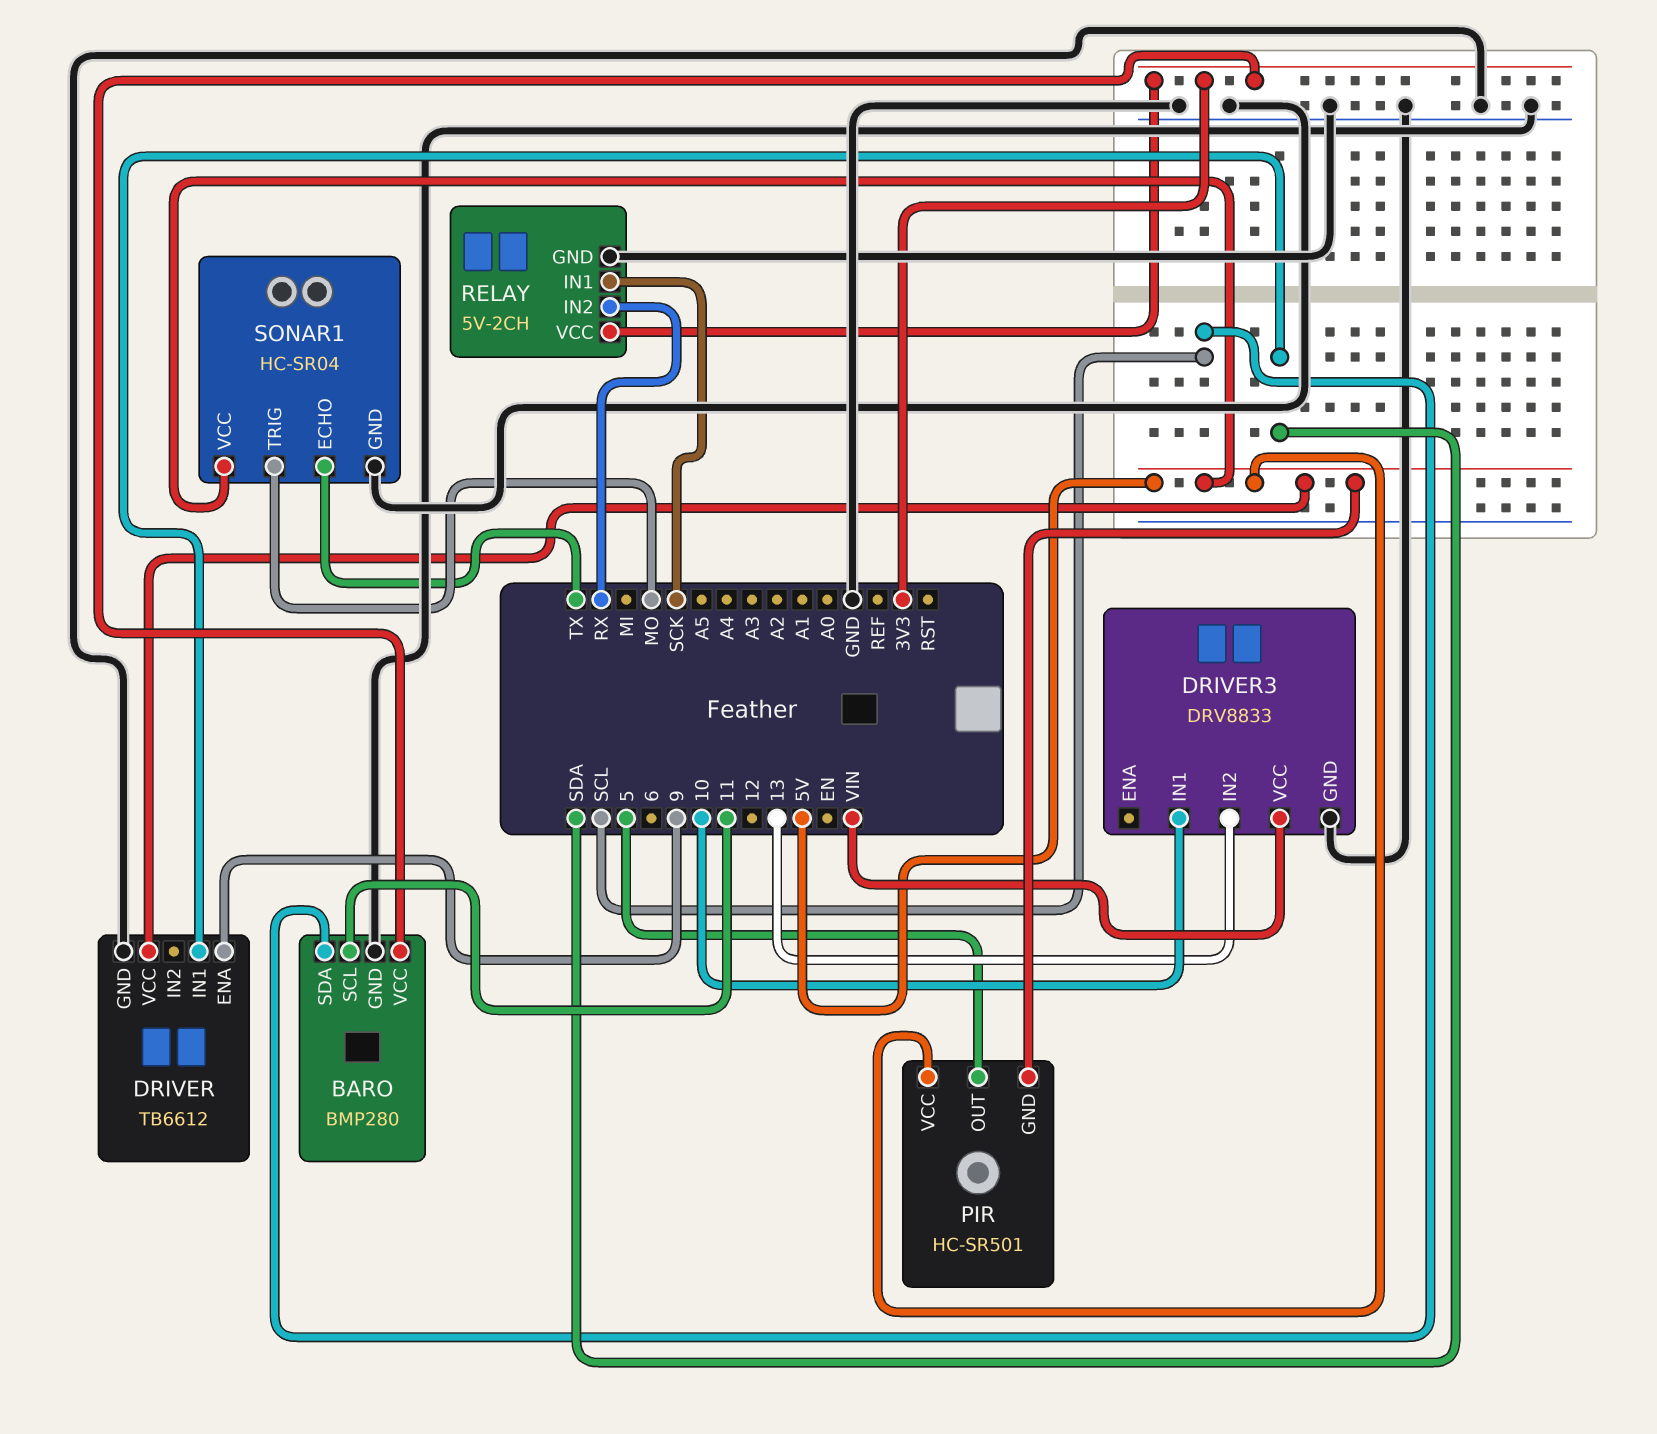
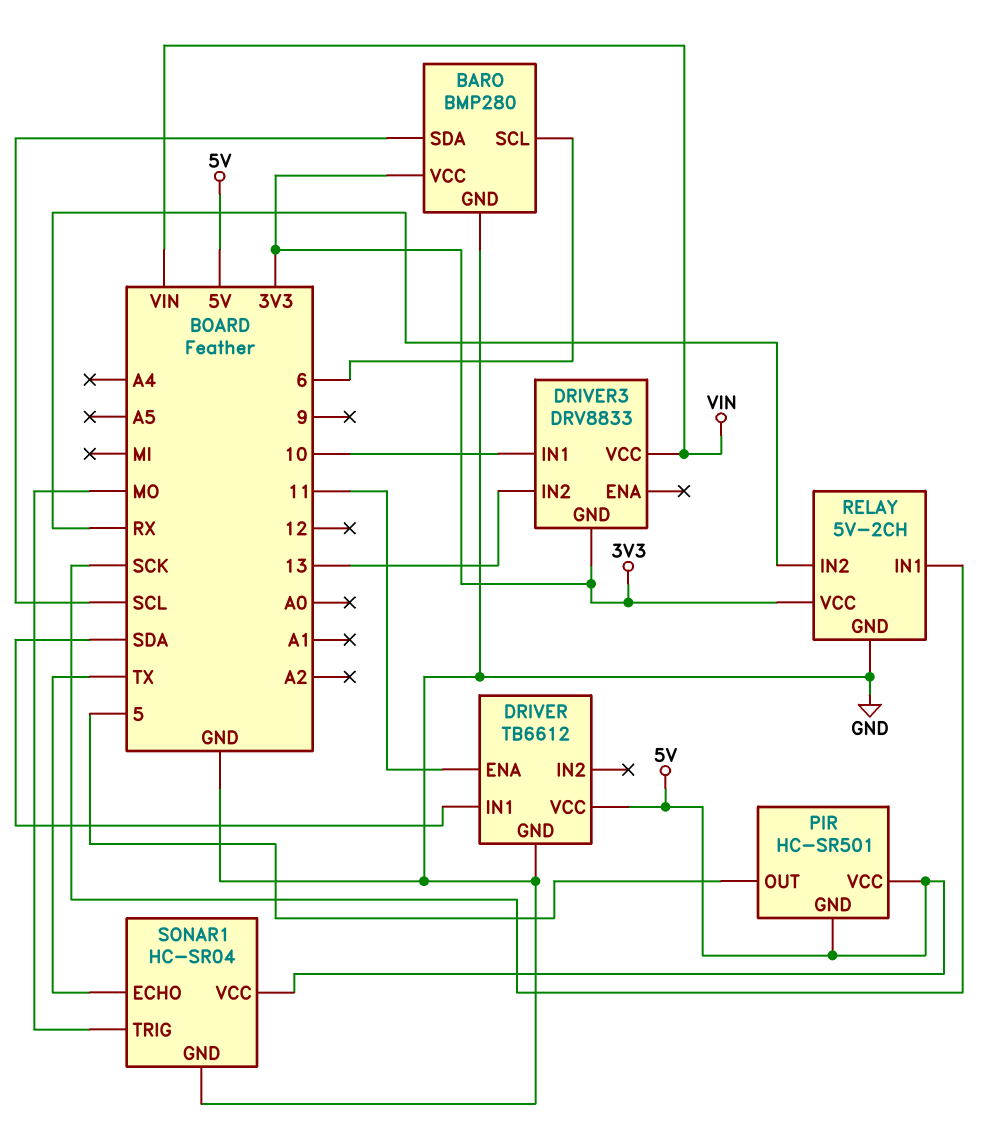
BARO pin SCL: 11 -> 6
DRIVER pin ENA: 9 -> 11
DRIVER3 pin GND: GND -> 3V3

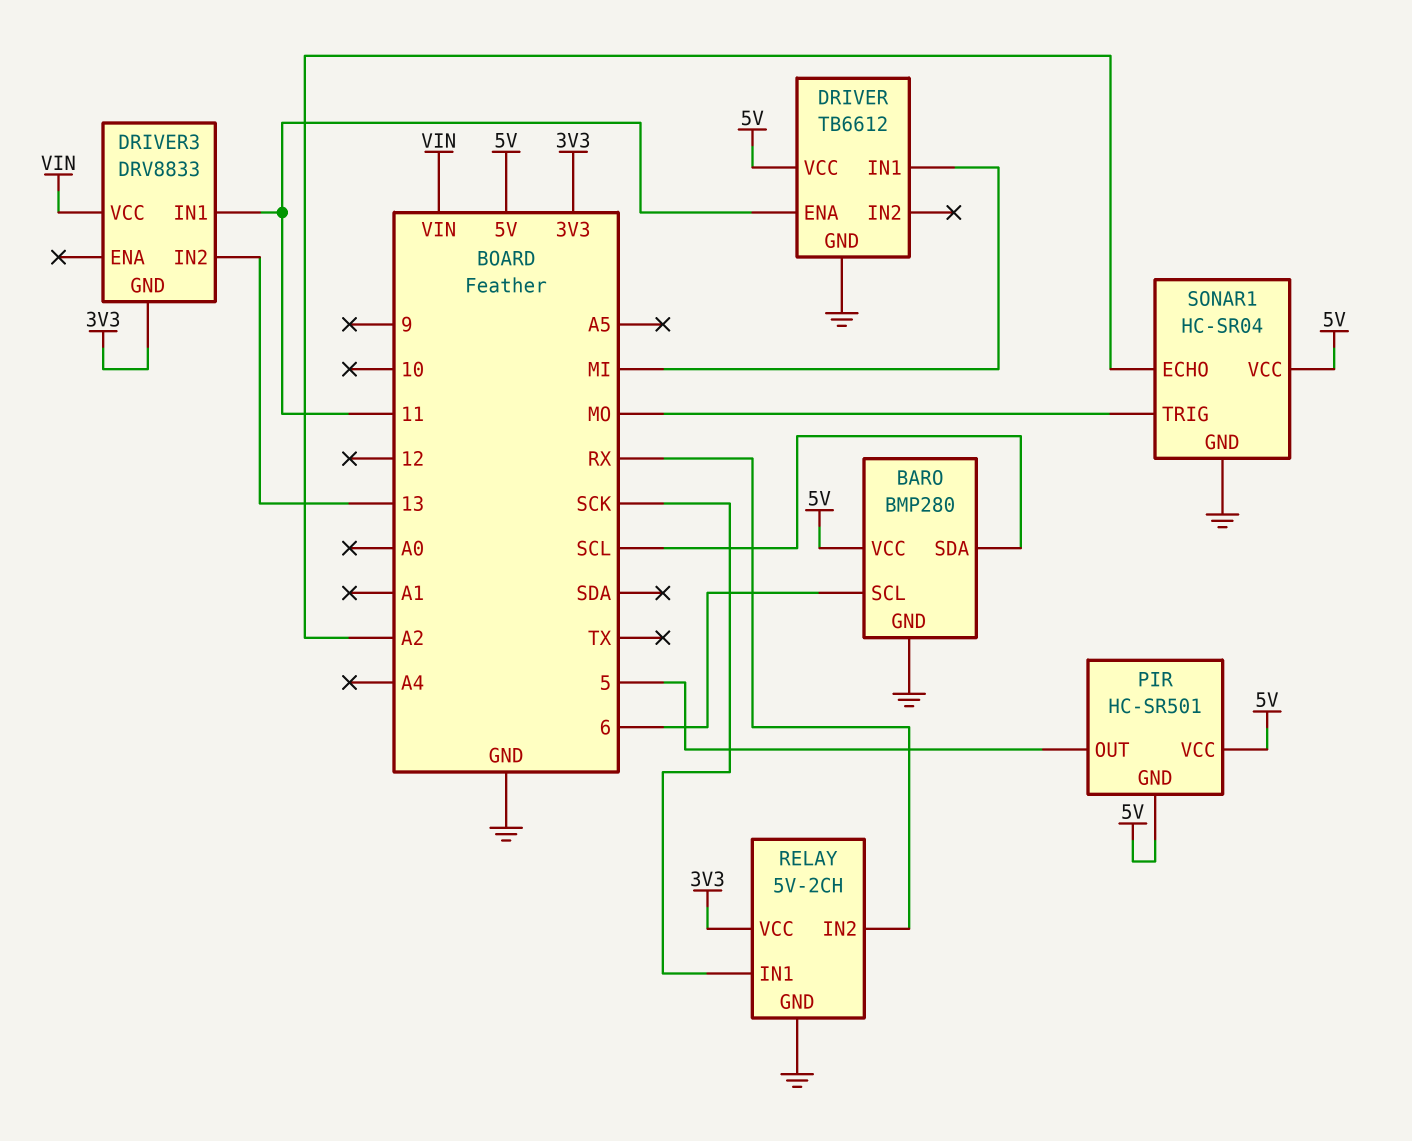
BARO pin VCC: 3V3 -> 5V
DRIVER pin IN1: SDA -> MI
DRIVER3 pin IN1: 10 -> 11
SONAR1 pin ECHO: TX -> A2

